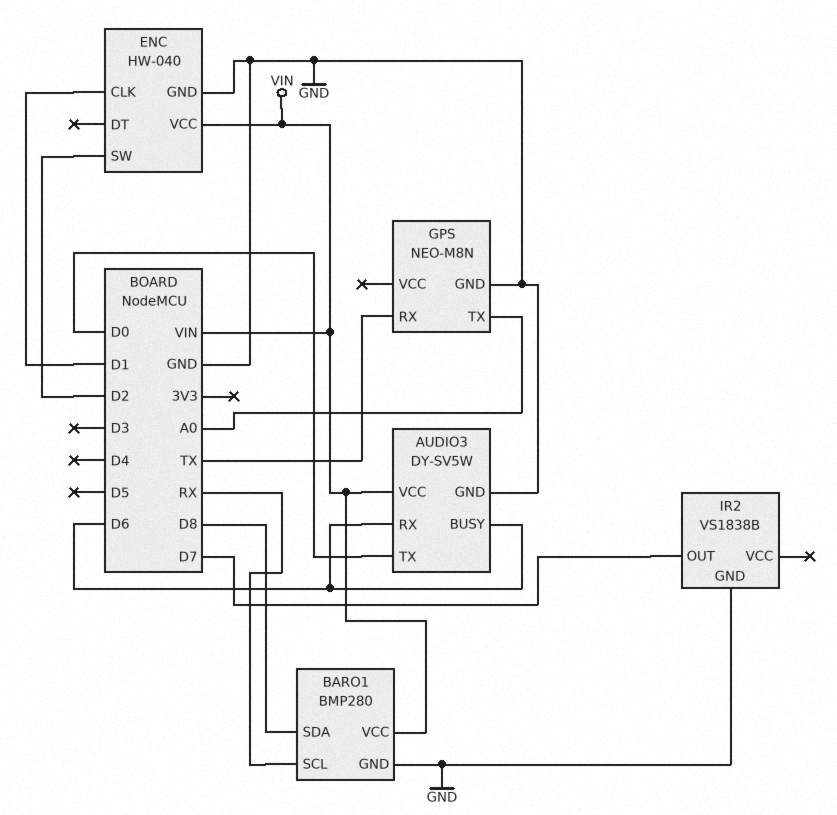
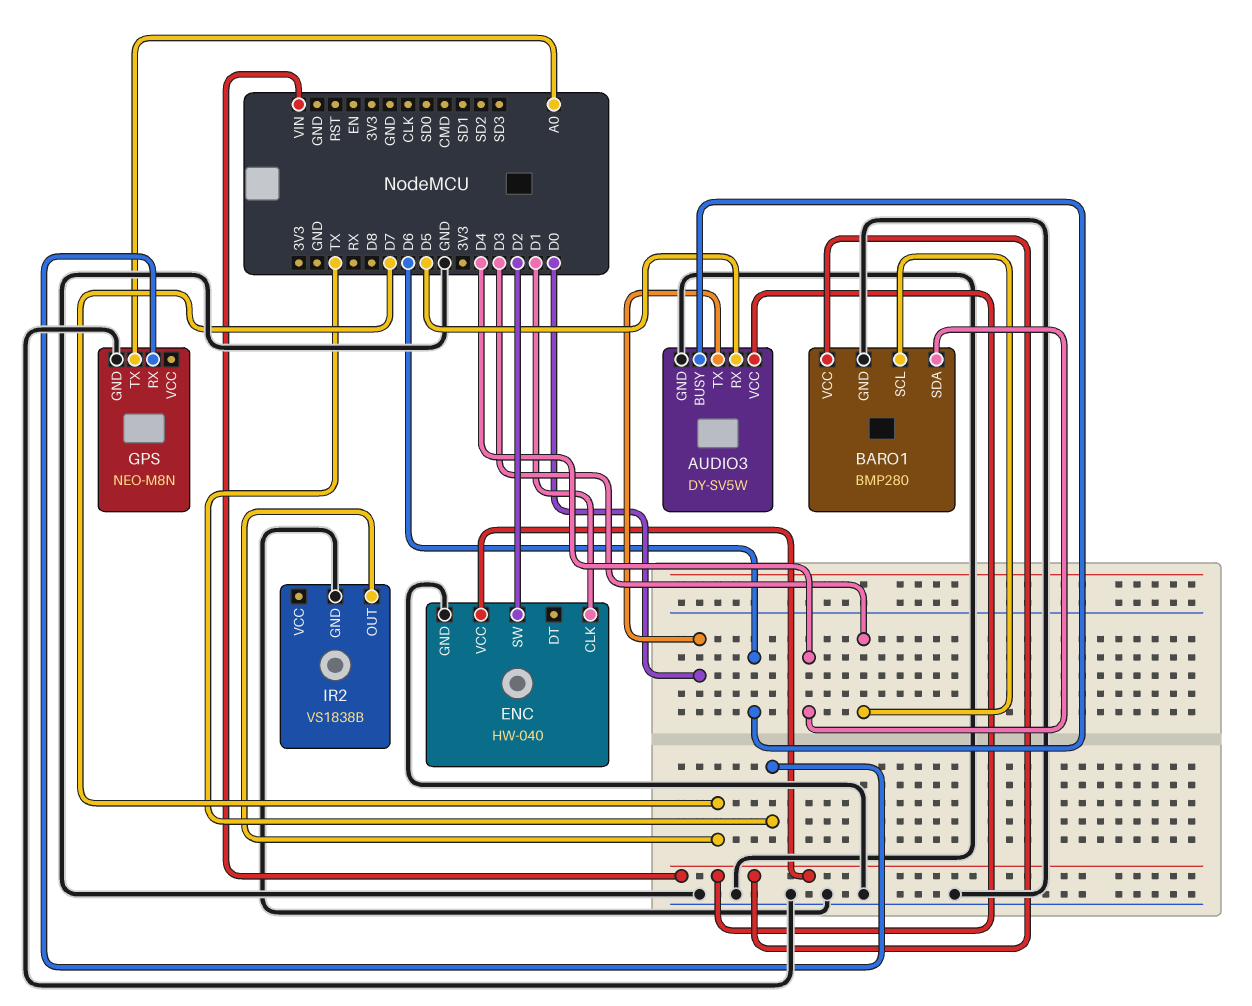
AUDIO3 pin RX: D6 -> D5
BARO1 pin SCL: RX -> D3
BARO1 pin SDA: D8 -> D4

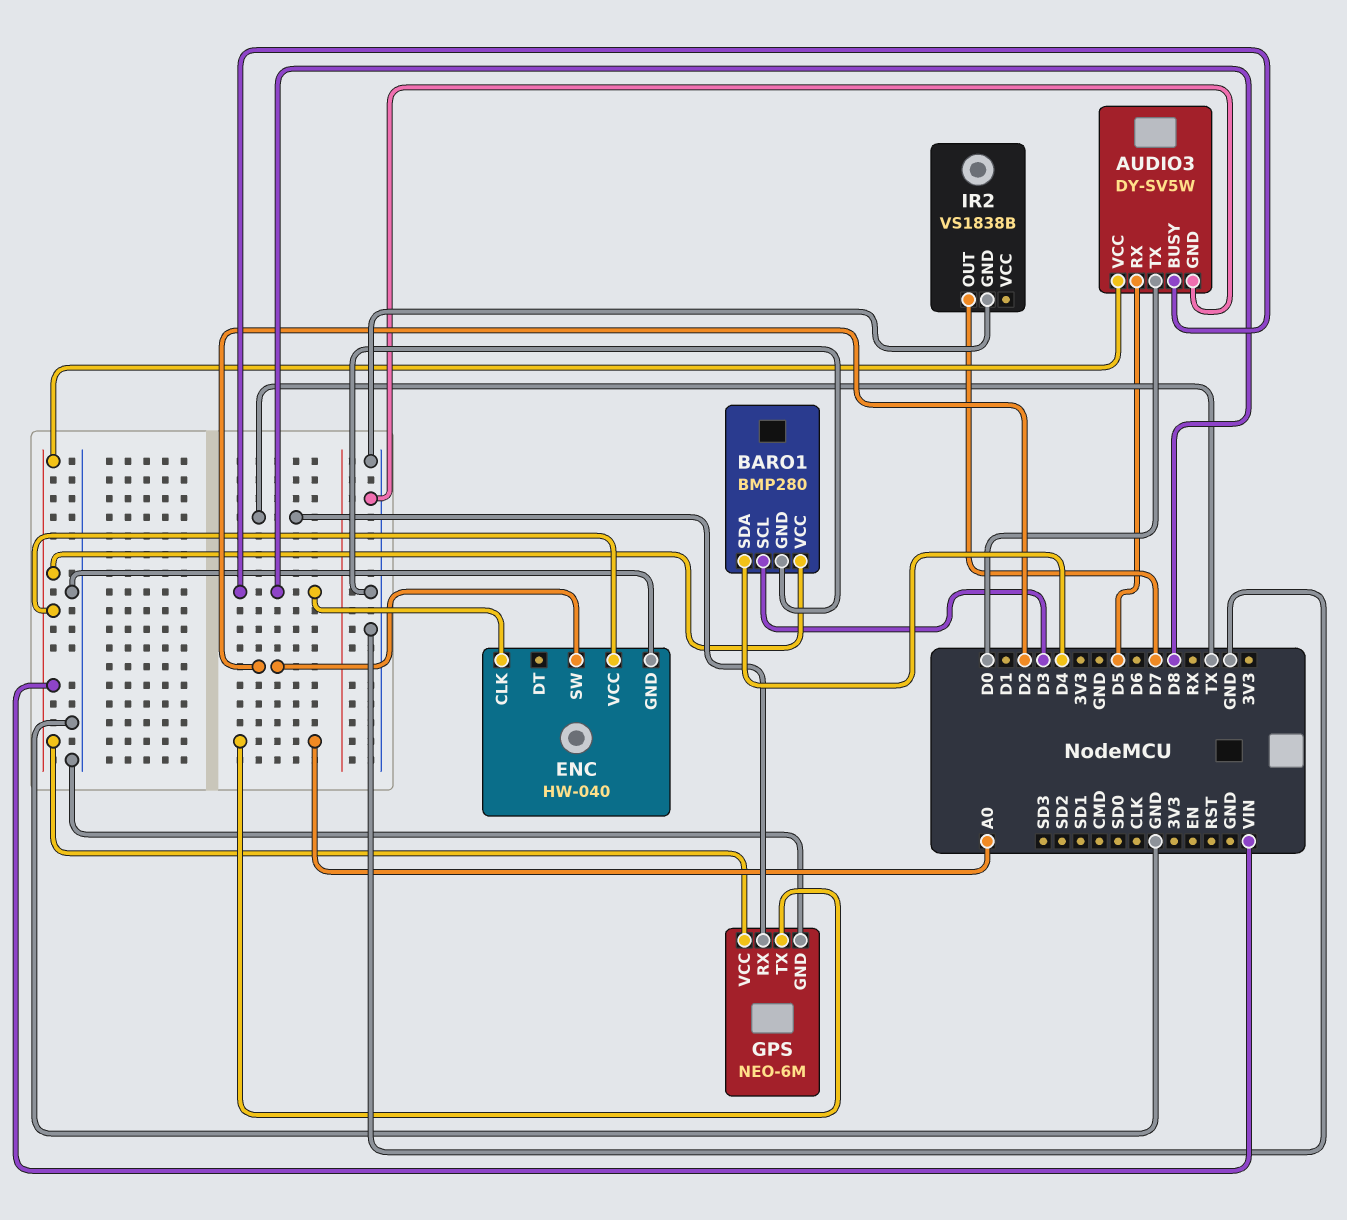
AUDIO3 pin BUSY: D6 -> D8
ENC pin CLK: D1 -> D8
GPS: NEO-M8N -> NEO-6M
GPS pin VCC: none -> VIN

